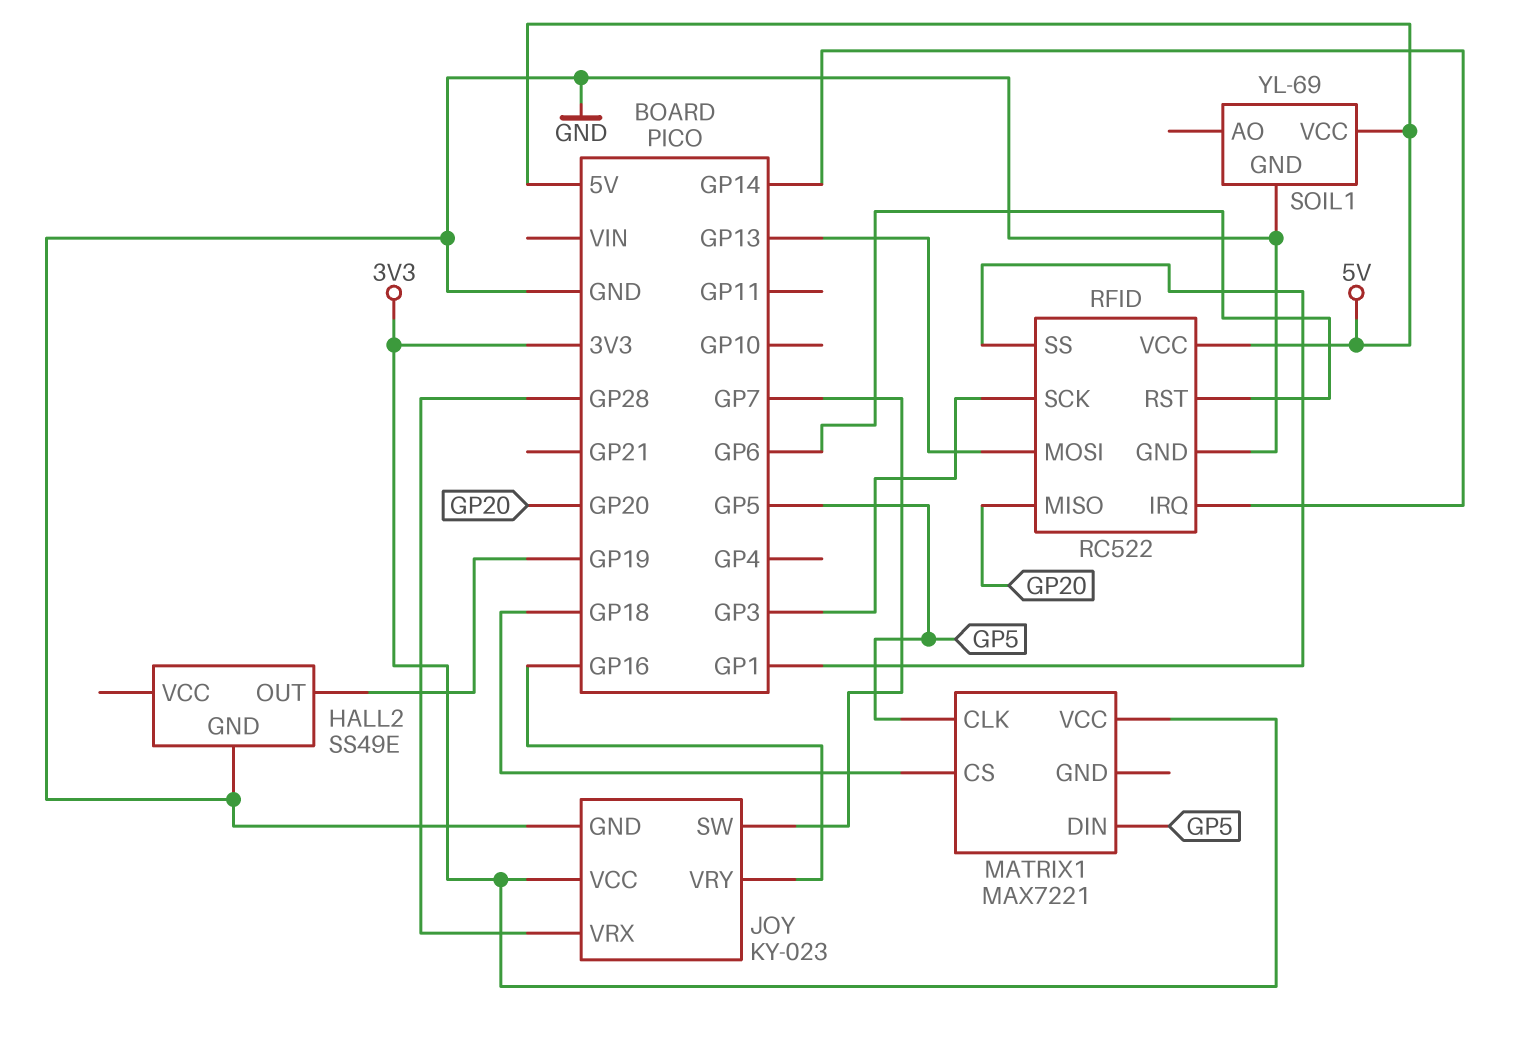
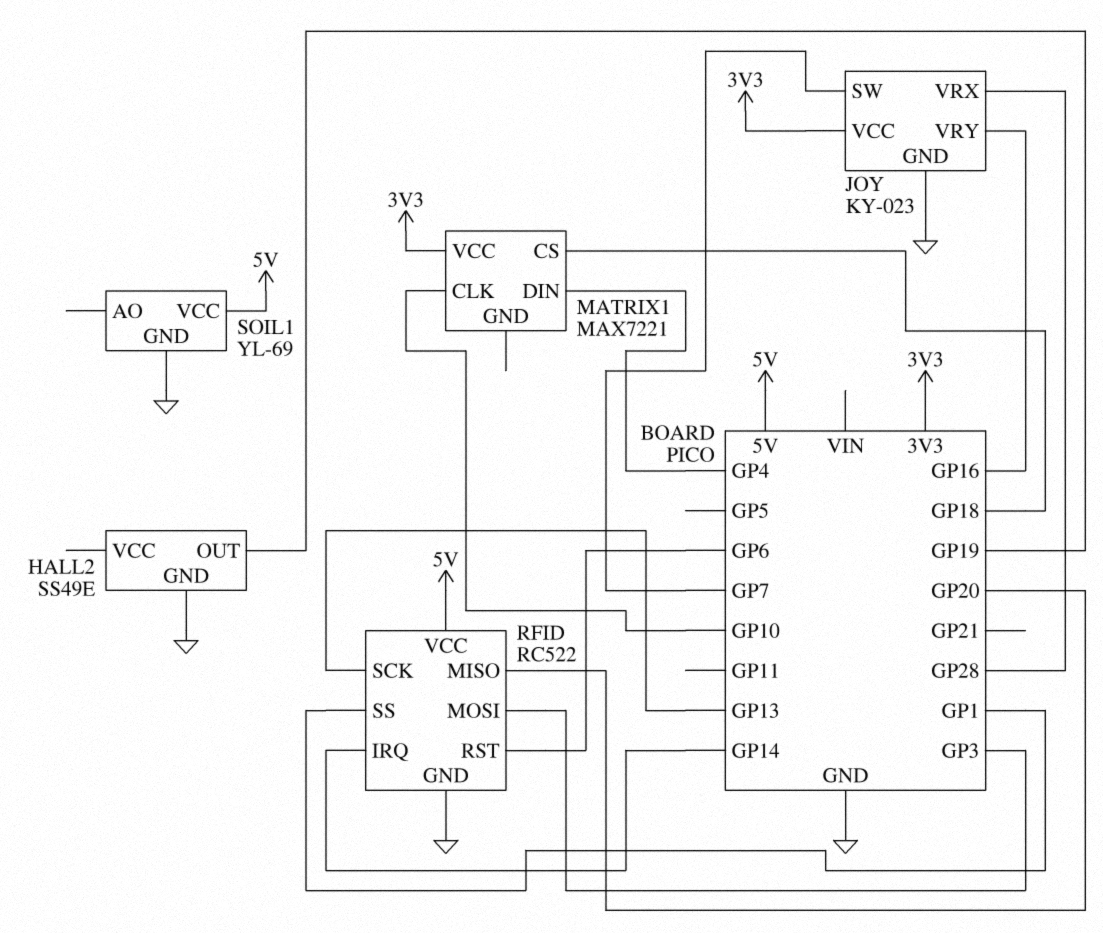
MATRIX1 pin CLK: GP5 -> GP10
MATRIX1 pin DIN: GP5 -> GP4
RFID pin MOSI: GP13 -> GP3
RFID pin SCK: GP3 -> GP13

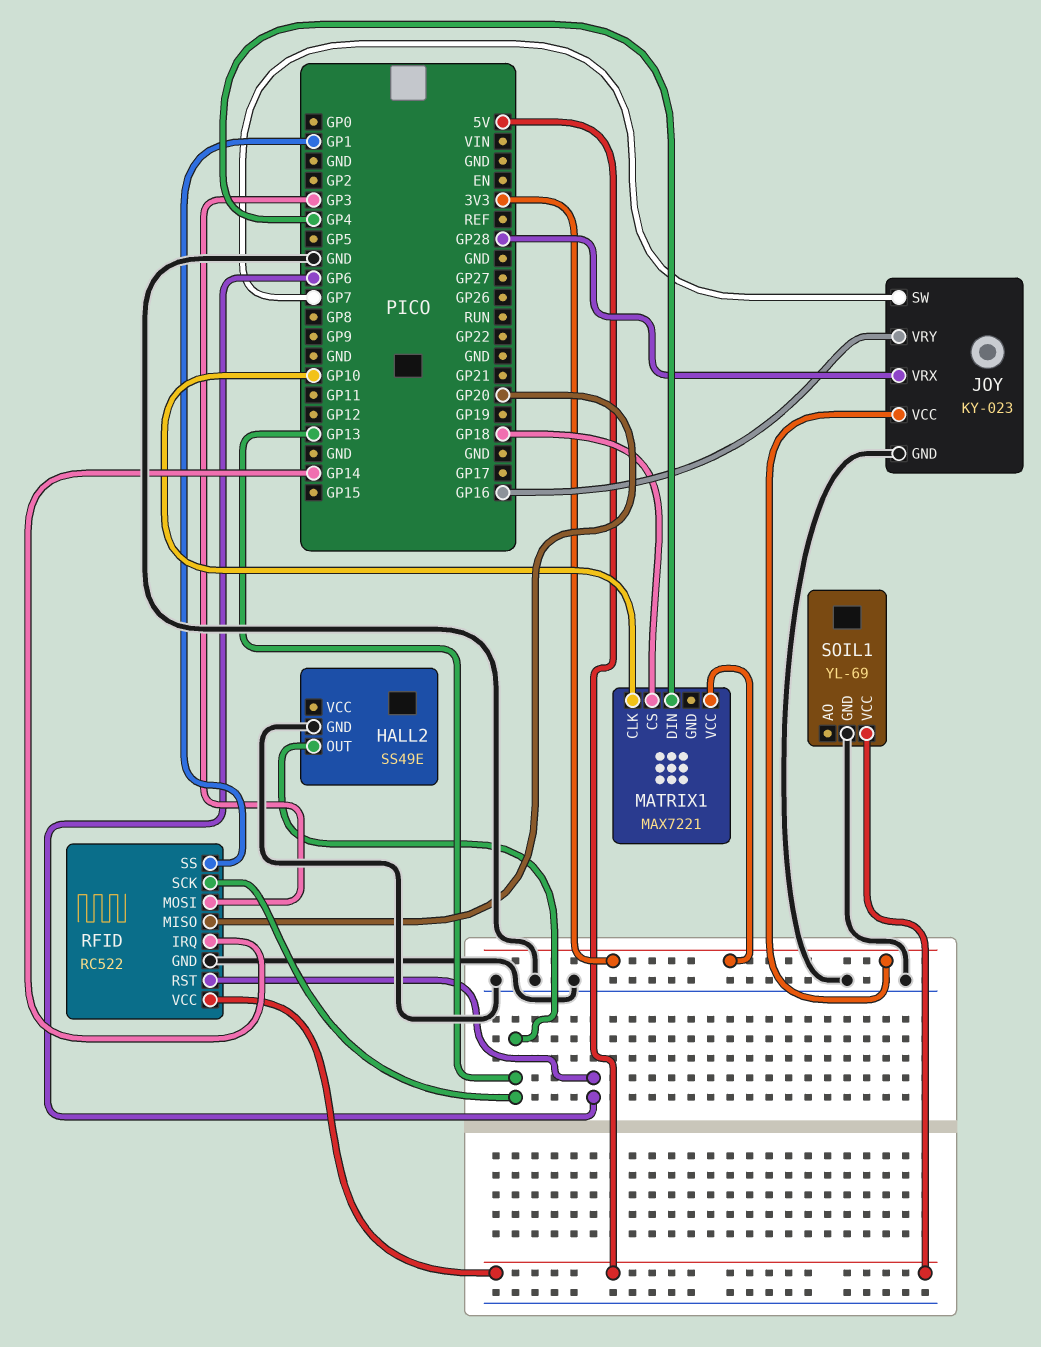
HALL2 pin OUT: GP19 -> GP13

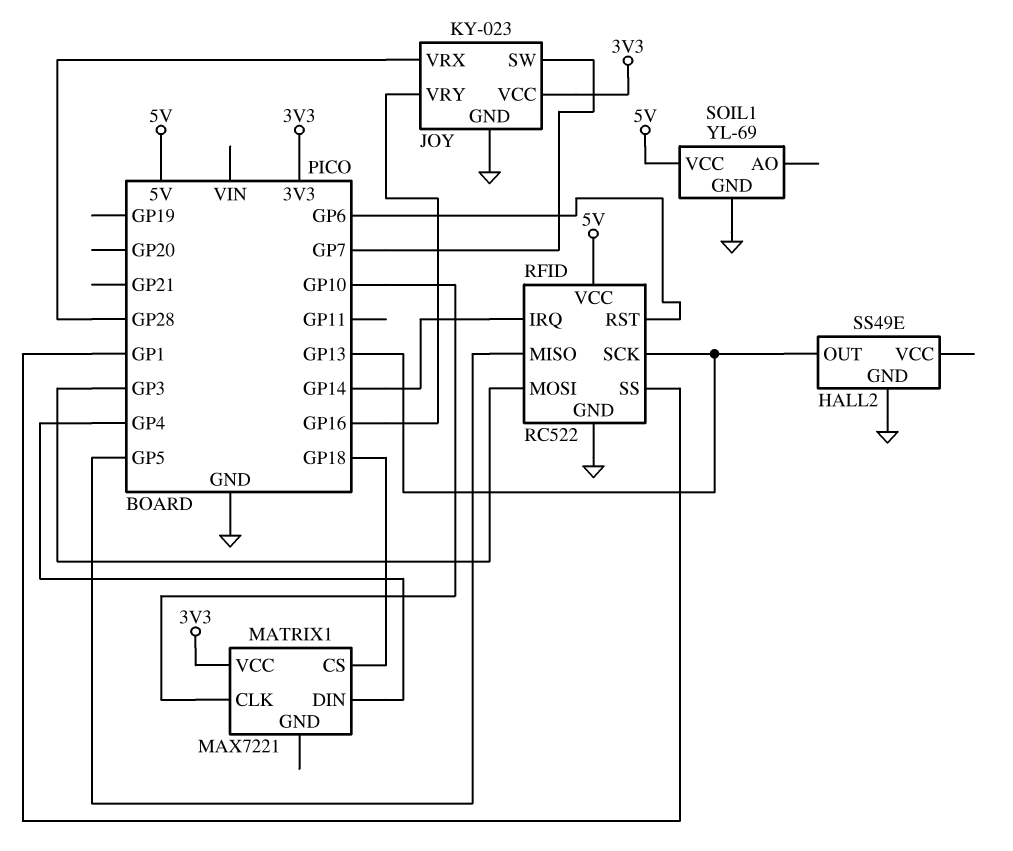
RFID pin MISO: GP20 -> GP5

